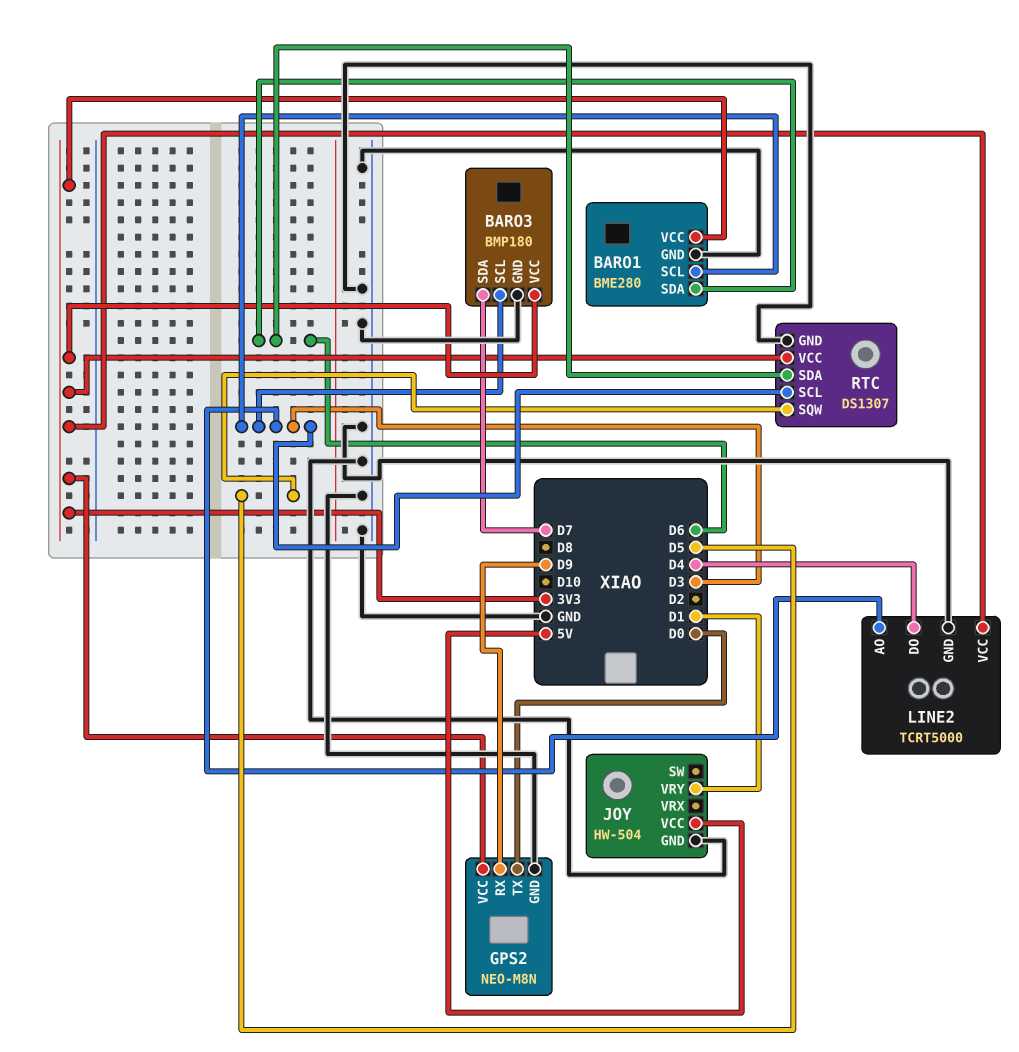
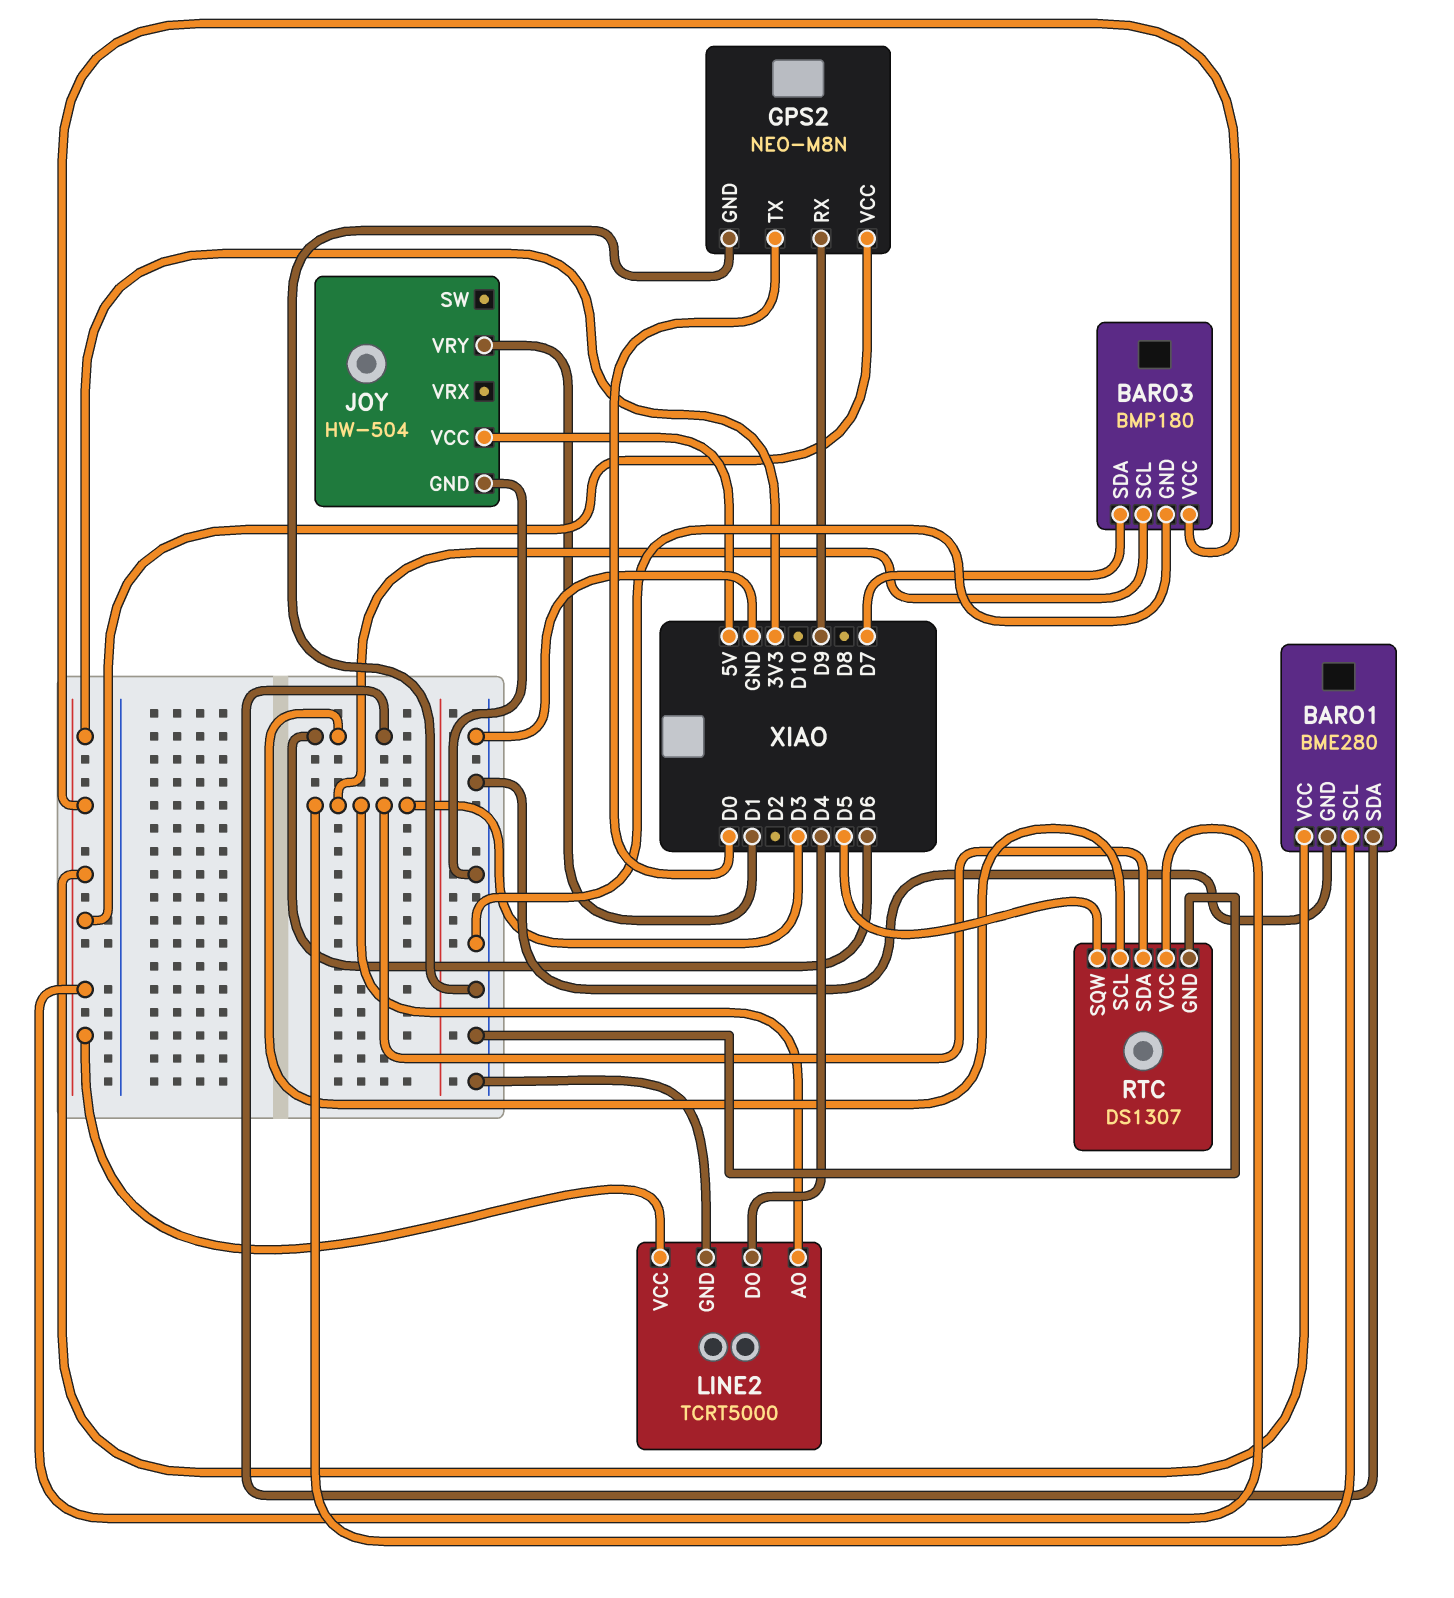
RTC pin SCL: D3 -> D6
RTC pin SDA: D6 -> D3

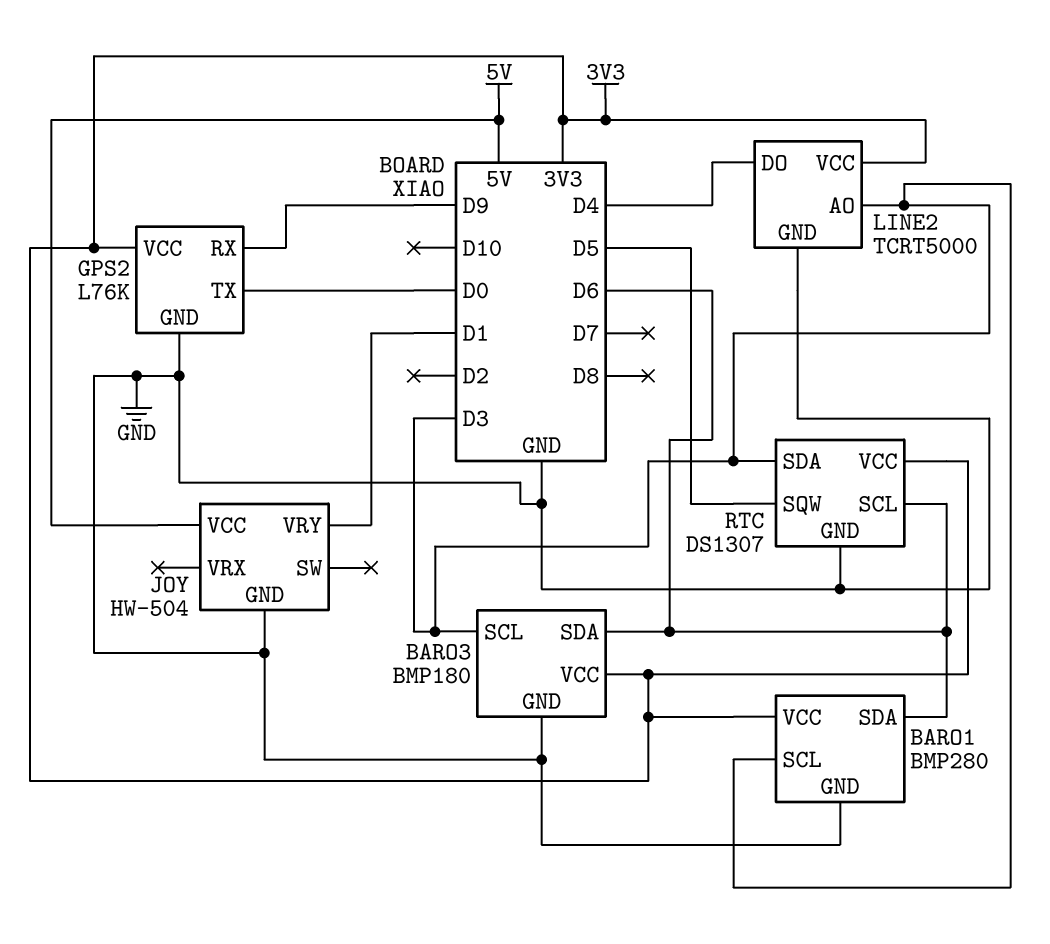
BARO1: BME280 -> BMP280
BARO3 pin SDA: D7 -> D6
GPS2: NEO-M8N -> L76K

